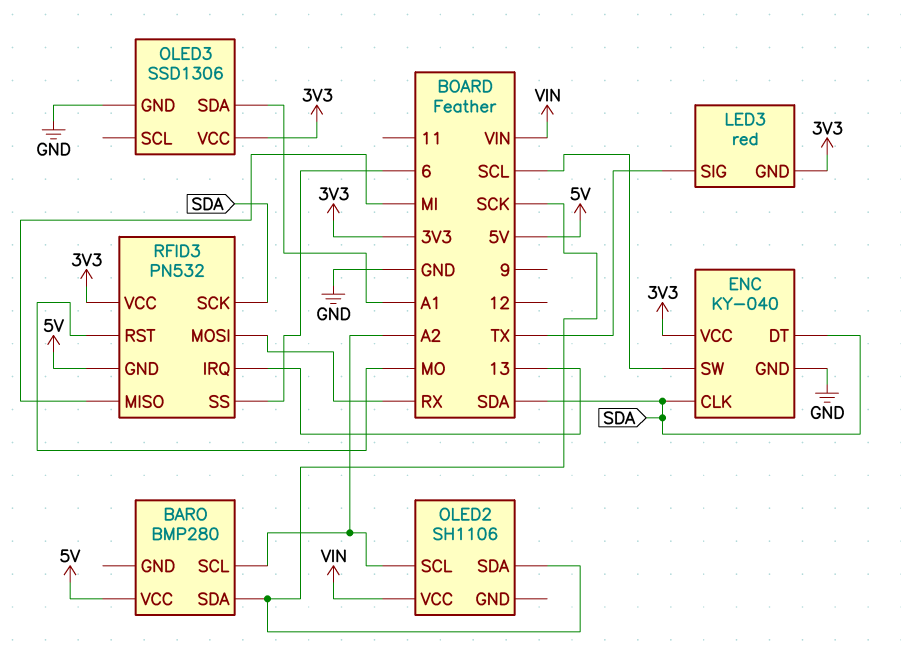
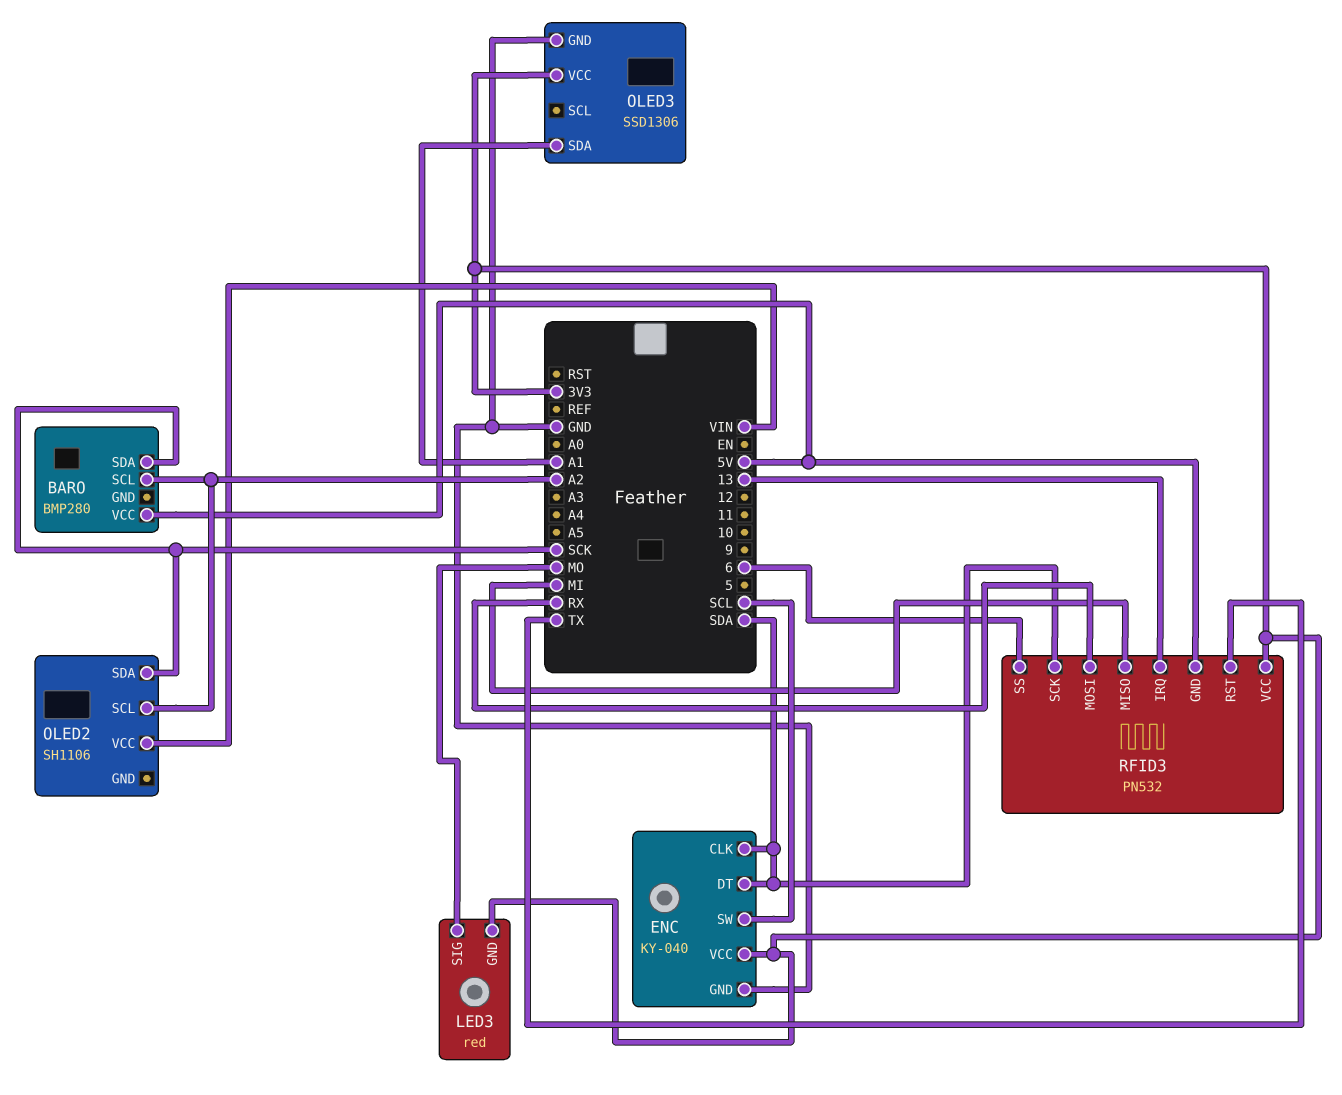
LED3 pin SIG: TX -> MO
RFID3 pin RST: MO -> TX

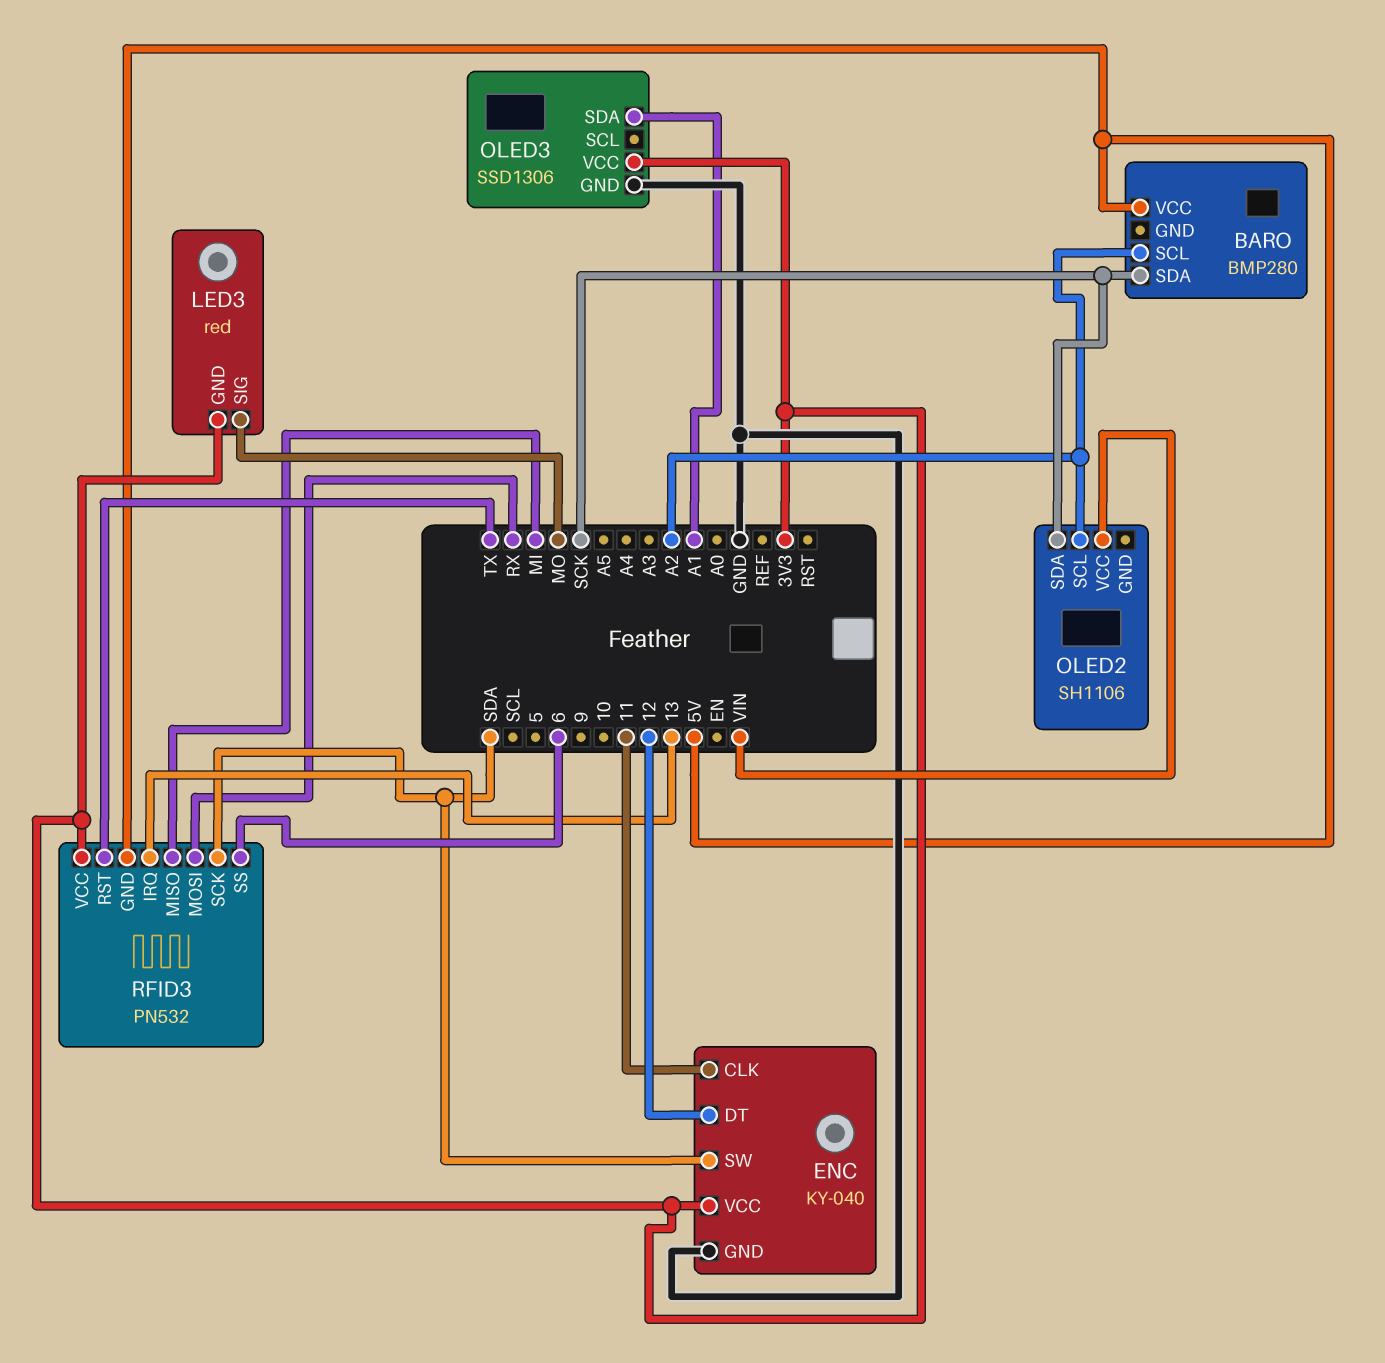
ENC pin CLK: SDA -> 11
ENC pin DT: SDA -> 12
ENC pin SW: SCL -> SDA

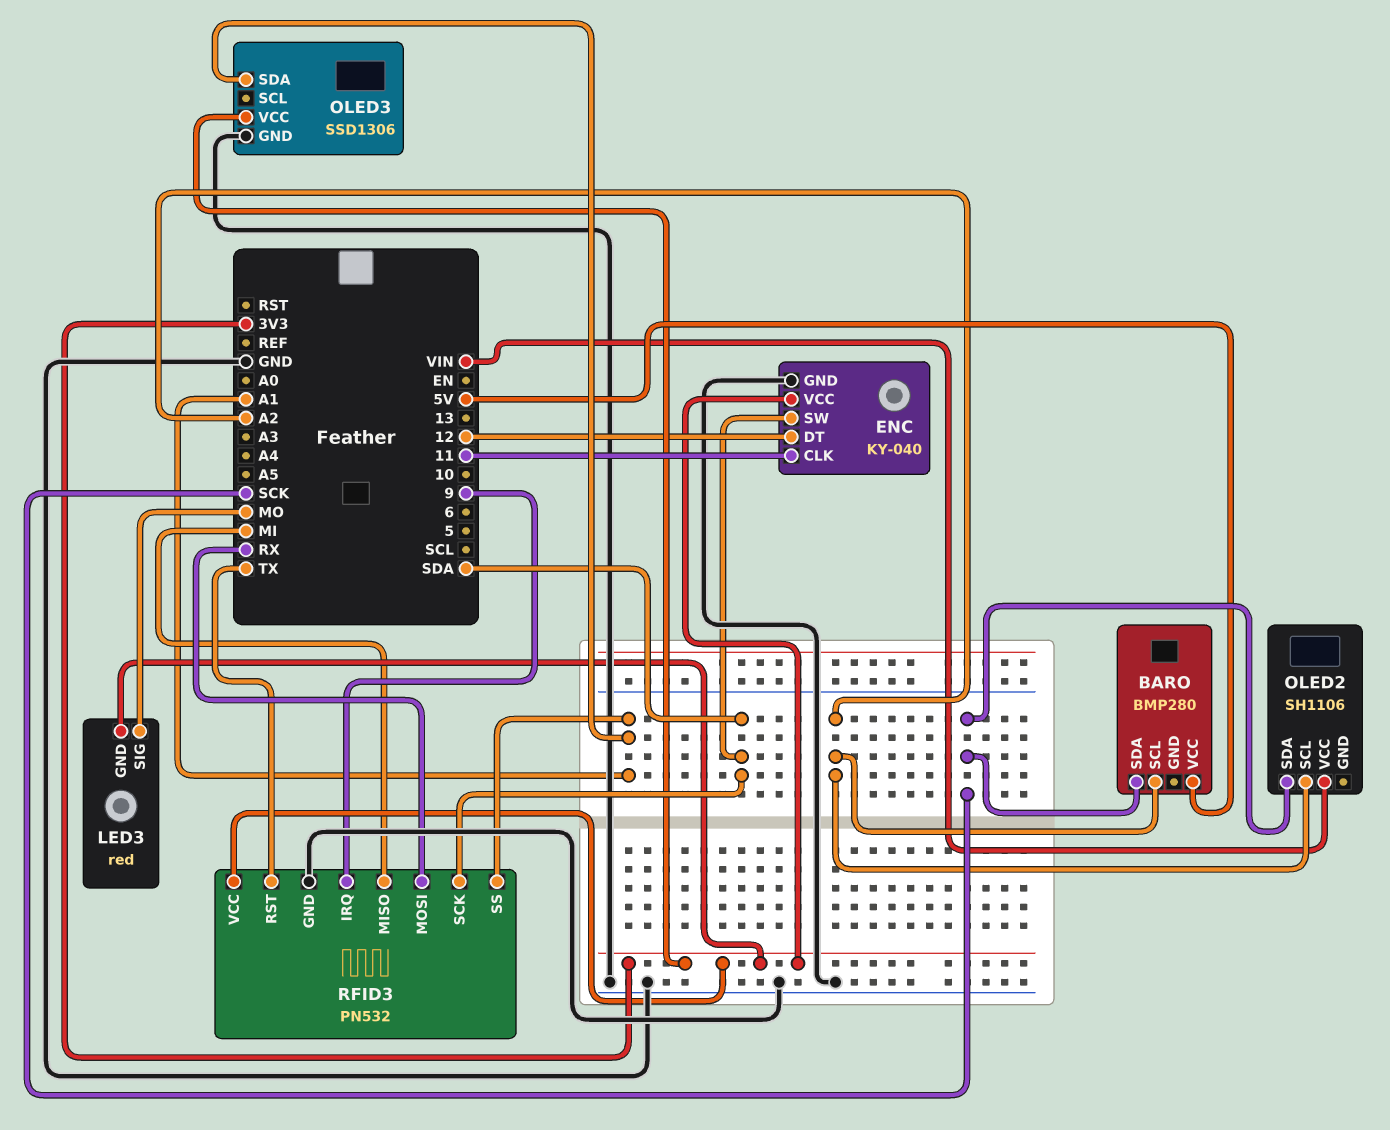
RFID3 pin GND: 5V -> GND
RFID3 pin IRQ: 13 -> 9
RFID3 pin SS: 6 -> A1

